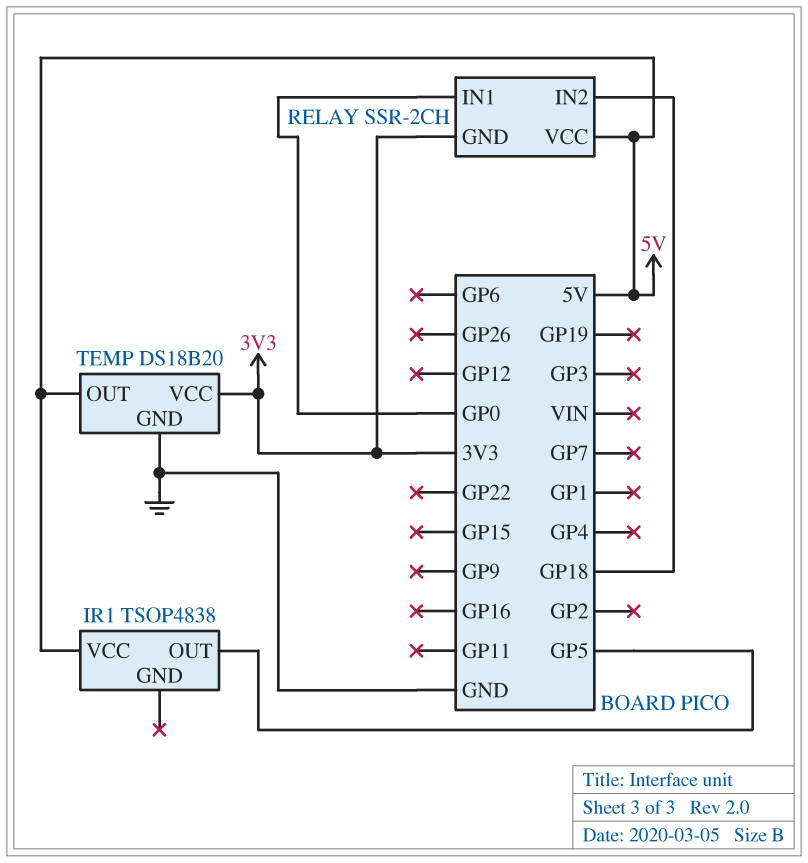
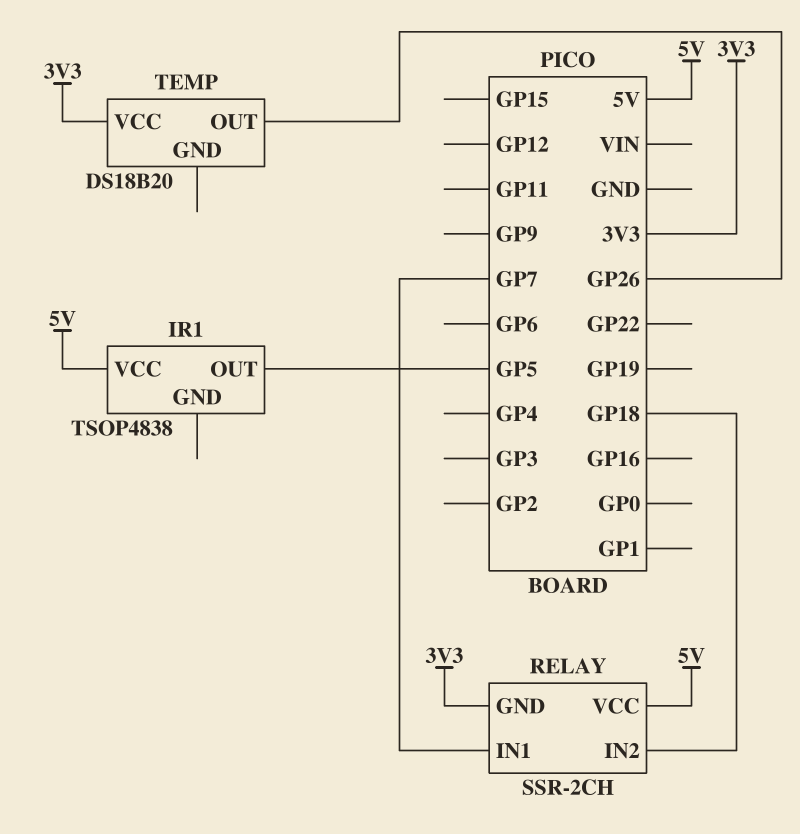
RELAY pin IN1: GP0 -> GP7
TEMP pin GND: GND -> none
TEMP pin OUT: 5V -> GP26

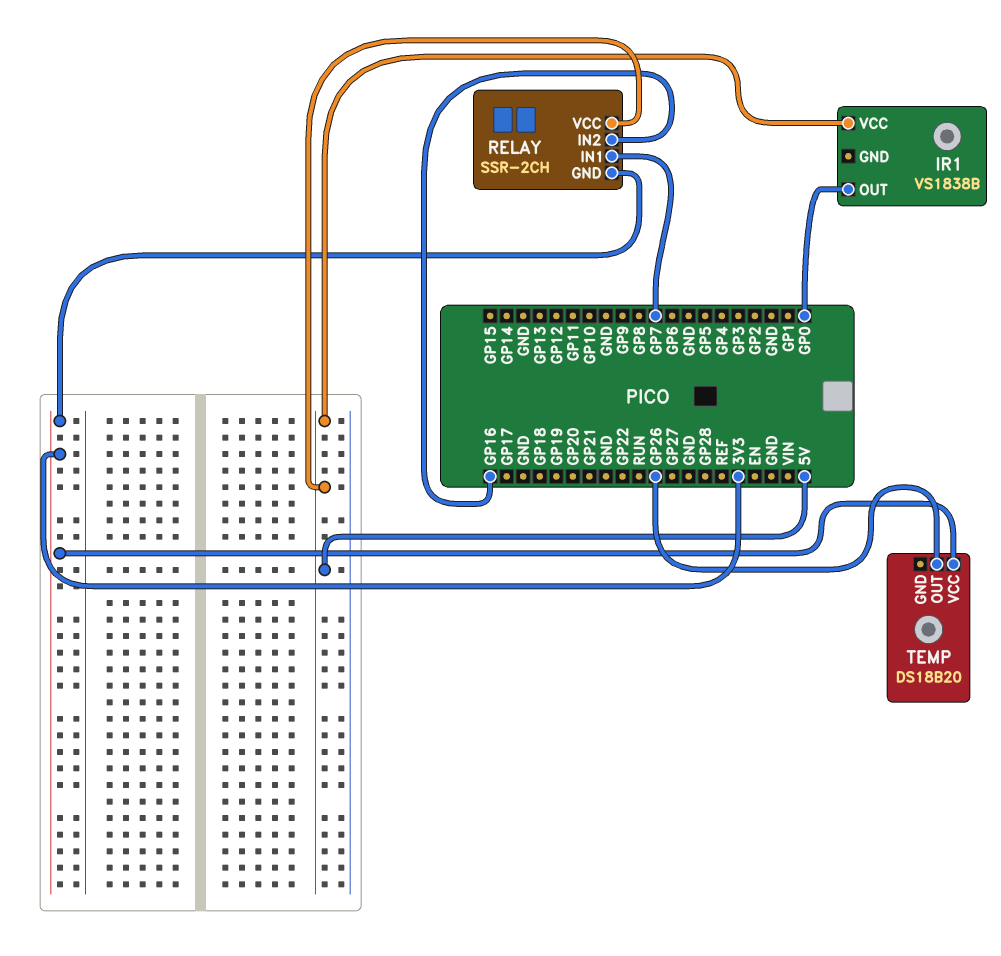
IR1: TSOP4838 -> VS1838B
IR1 pin OUT: GP5 -> GP0
RELAY pin IN2: GP18 -> GP16

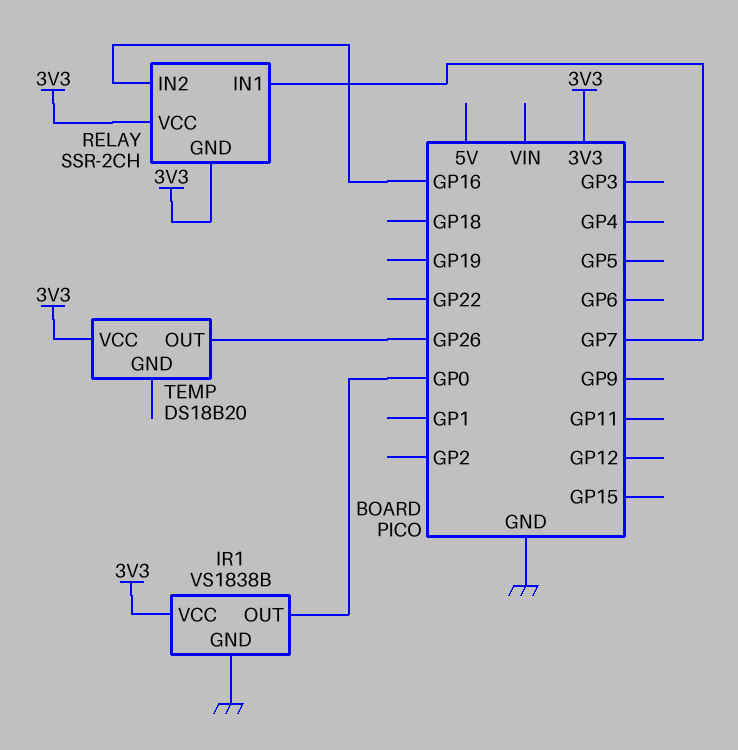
IR1 pin GND: none -> GND
IR1 pin VCC: 5V -> 3V3
RELAY pin VCC: 5V -> 3V3

